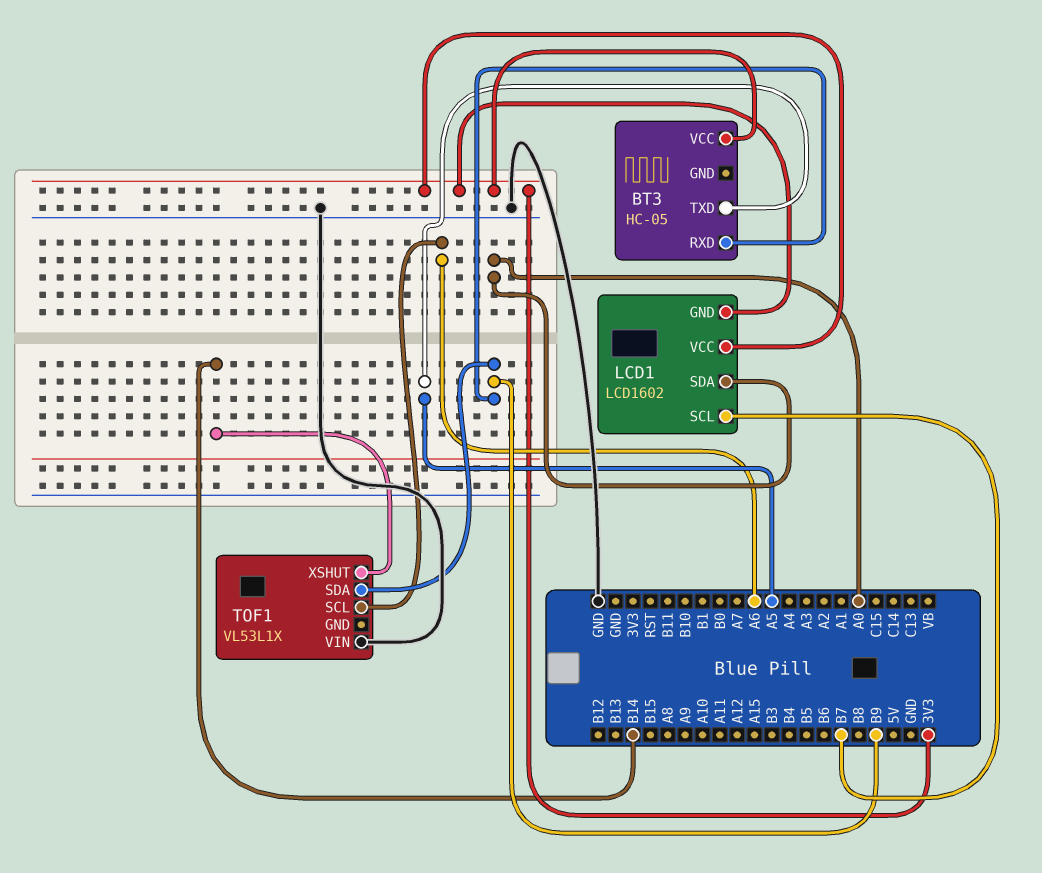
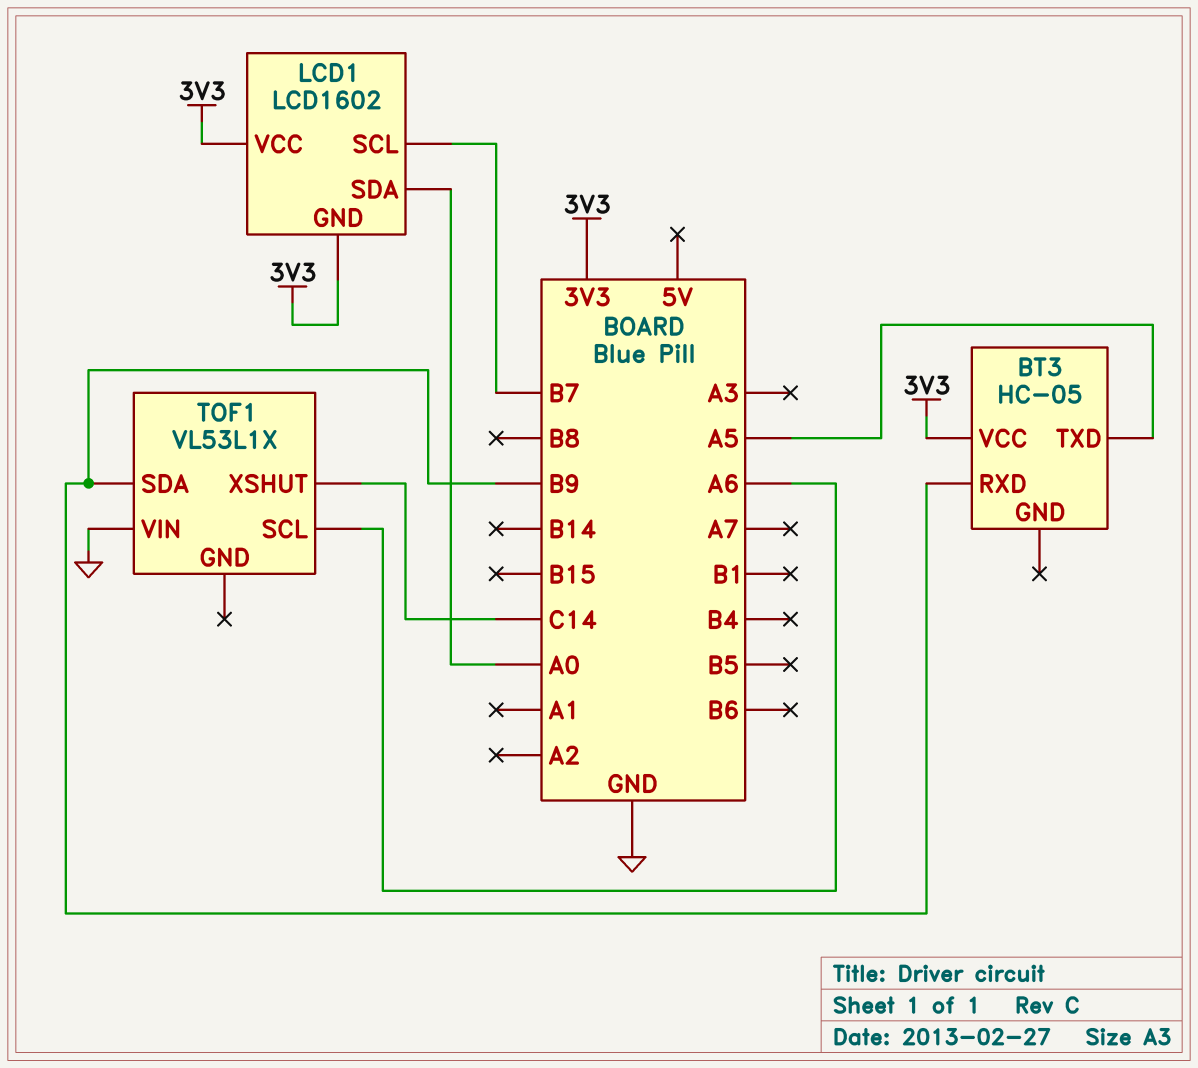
TOF1 pin XSHUT: B14 -> C14

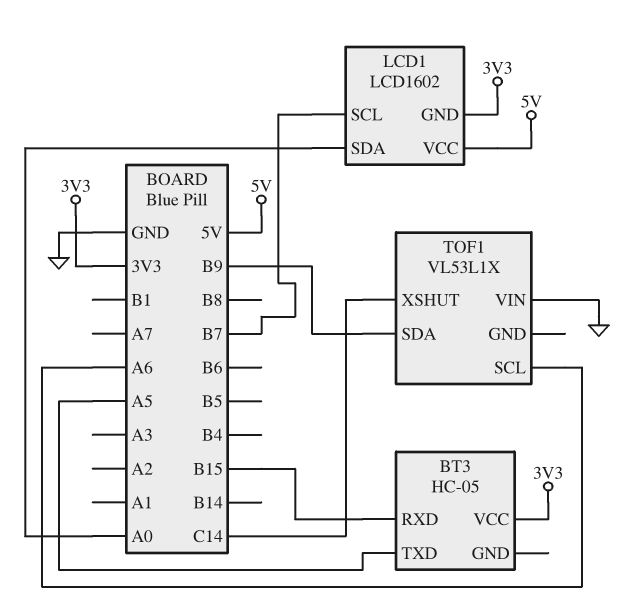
BT3 pin RXD: B9 -> B15
LCD1 pin VCC: 3V3 -> 5V

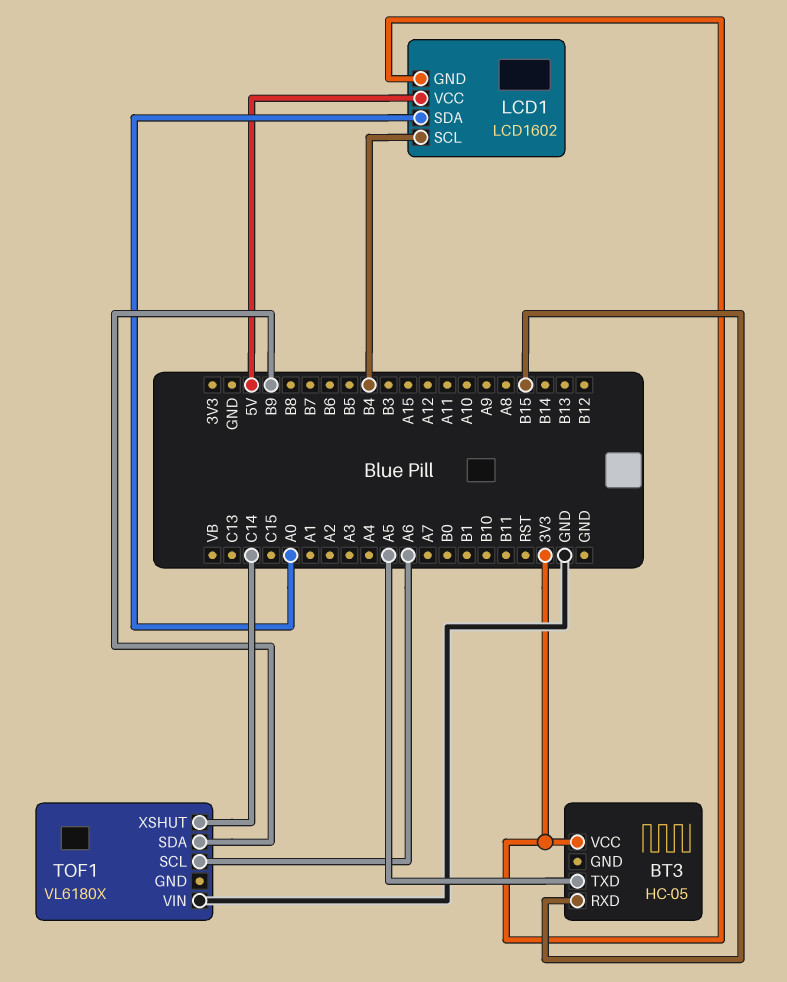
LCD1 pin SCL: B7 -> B4
TOF1: VL53L1X -> VL6180X

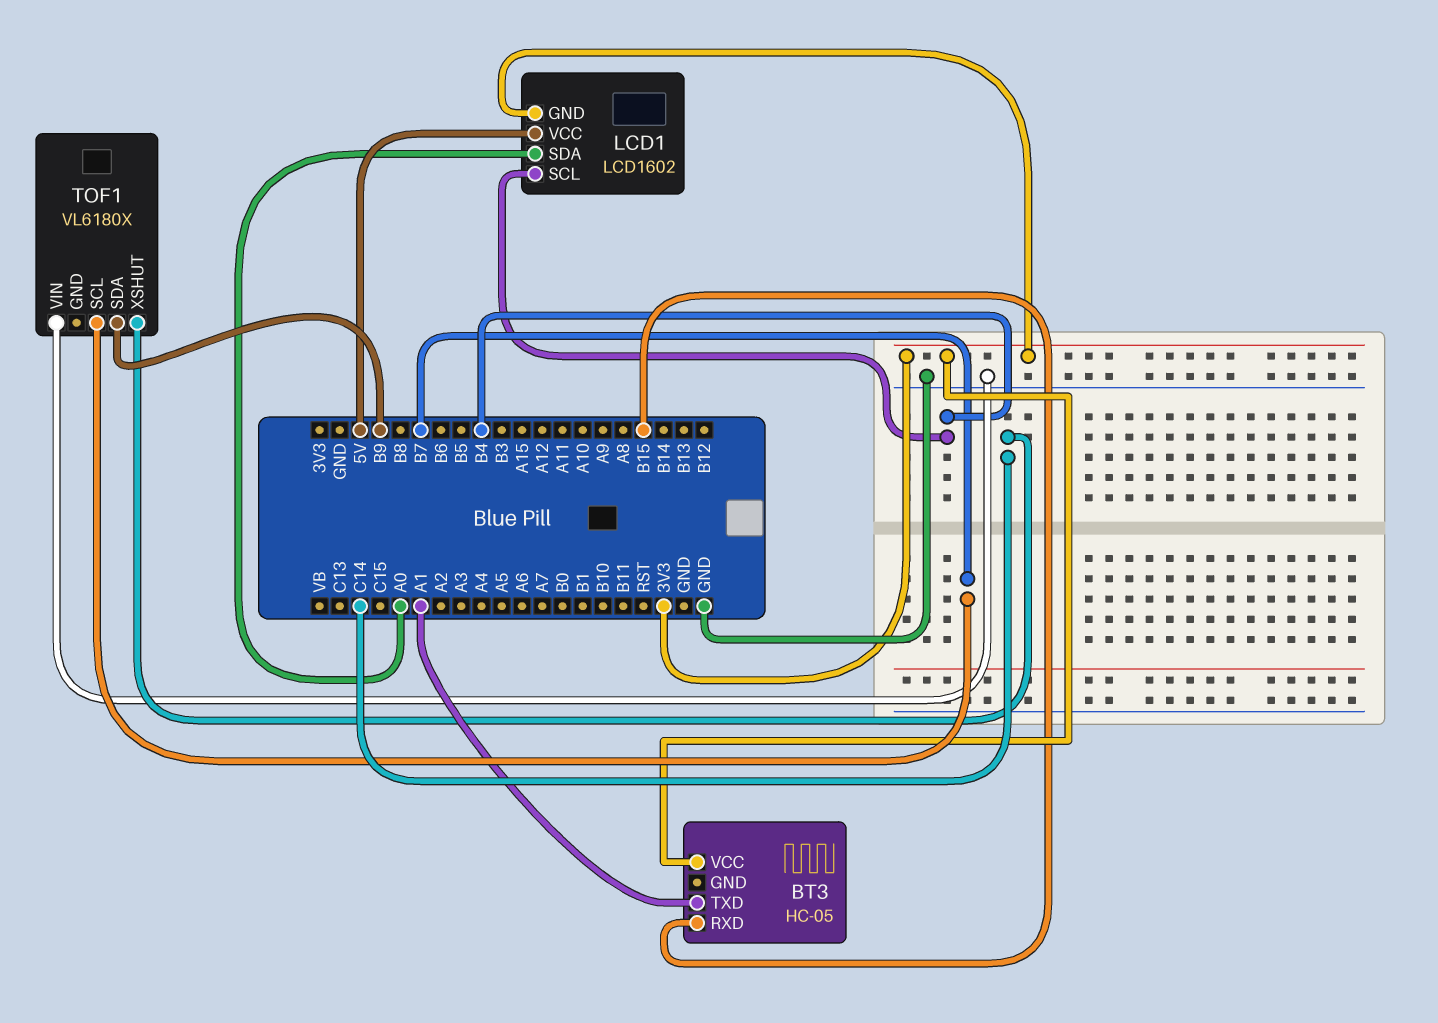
BT3 pin TXD: A5 -> A1
TOF1 pin SCL: A6 -> B7

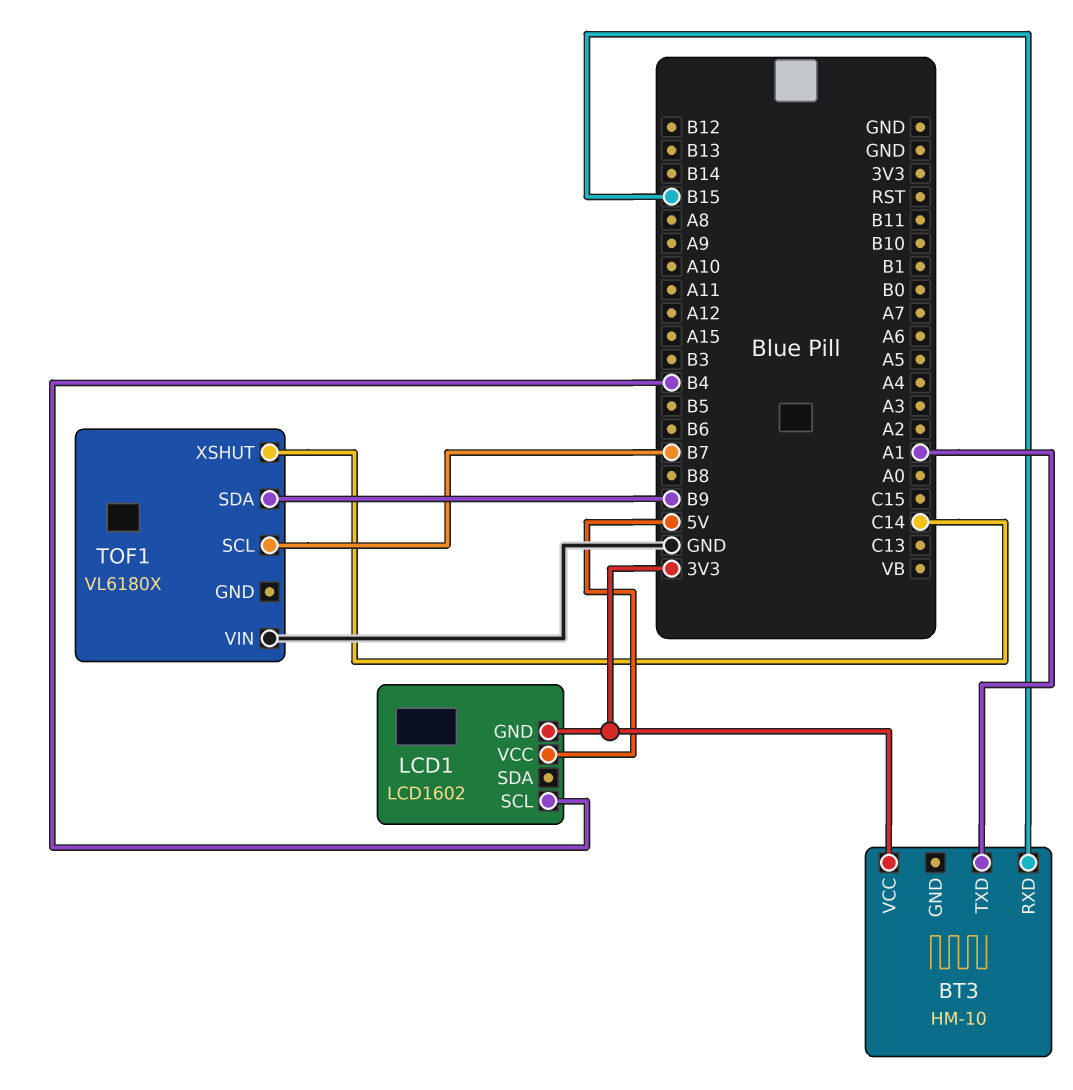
BT3: HC-05 -> HM-10
LCD1 pin SDA: A0 -> none

